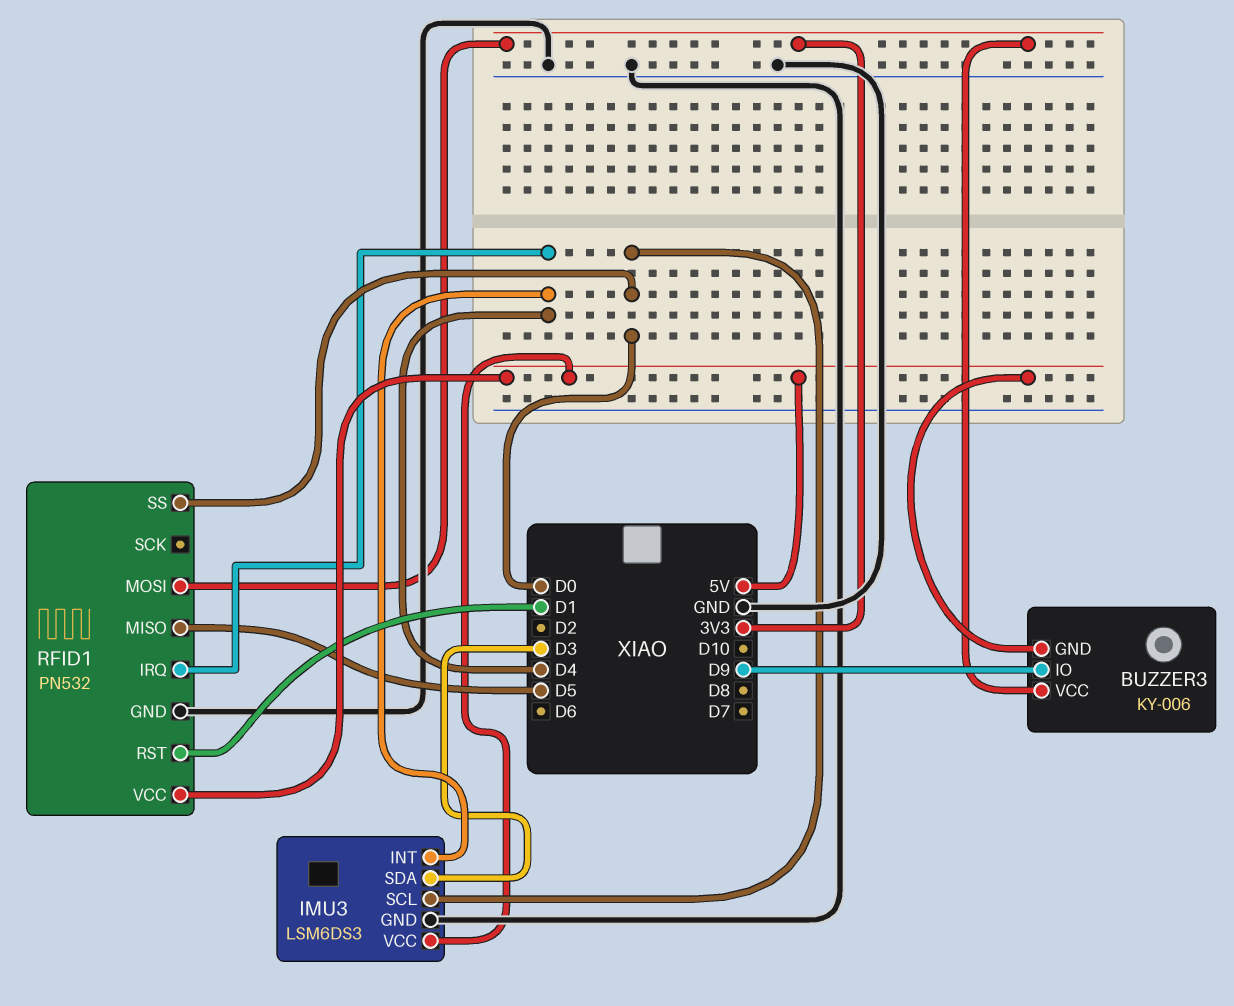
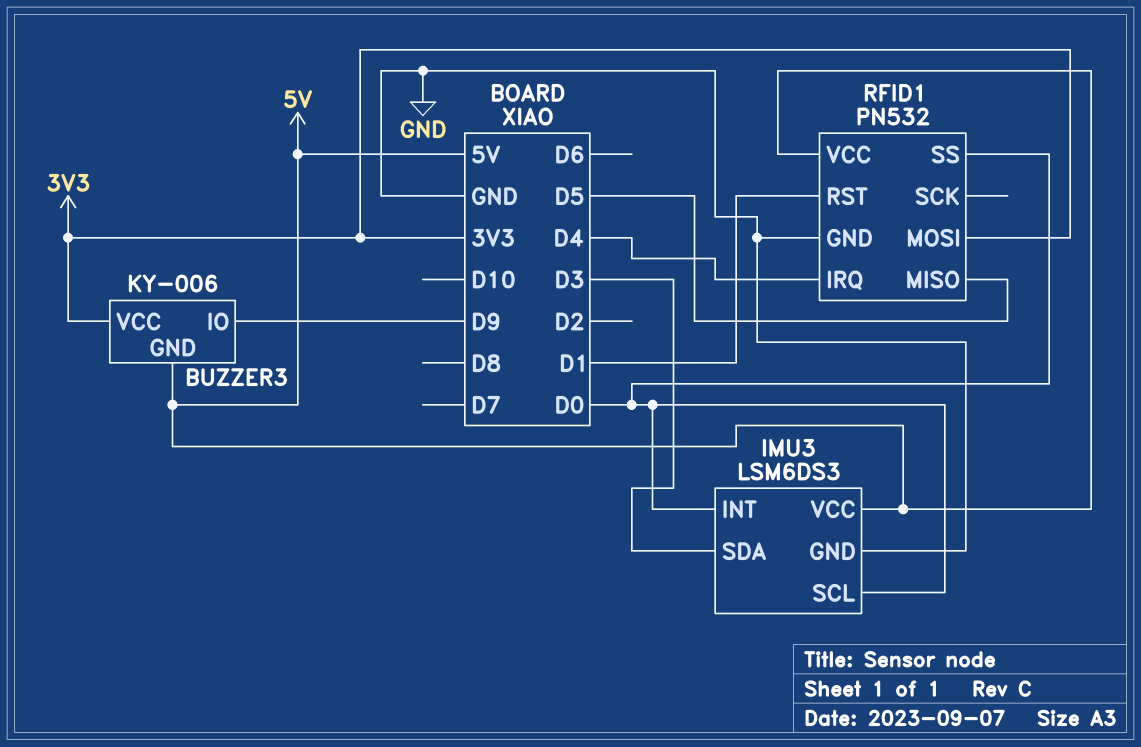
IMU3 pin INT: D4 -> D0

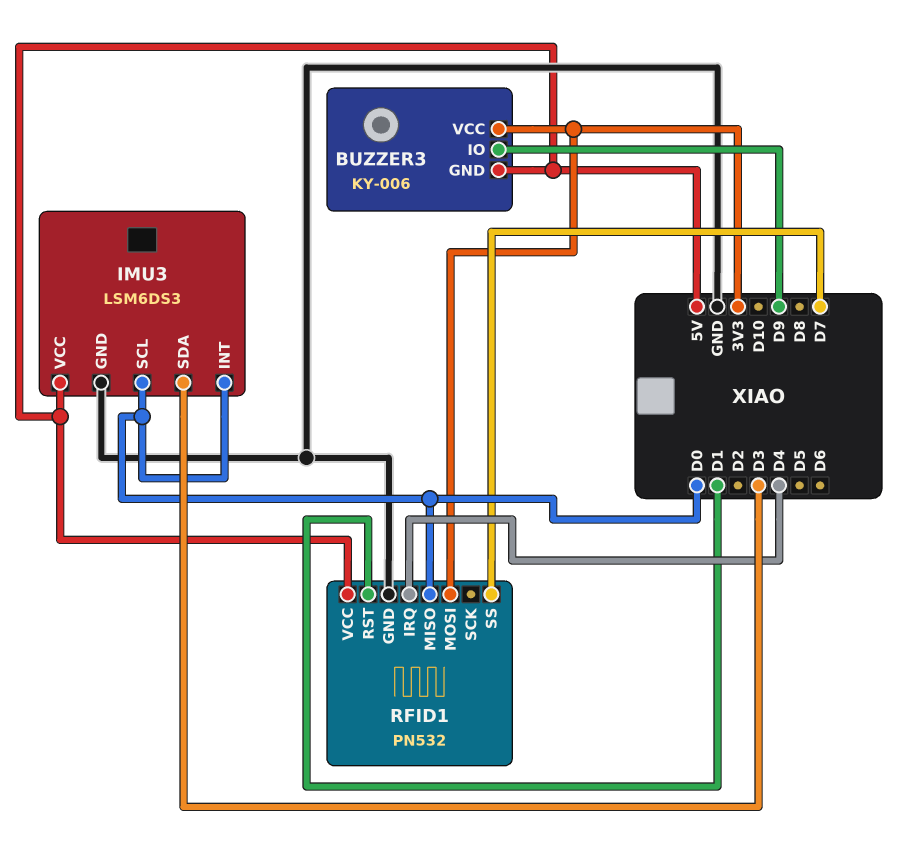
RFID1 pin MISO: D5 -> D0
RFID1 pin SS: D0 -> D7

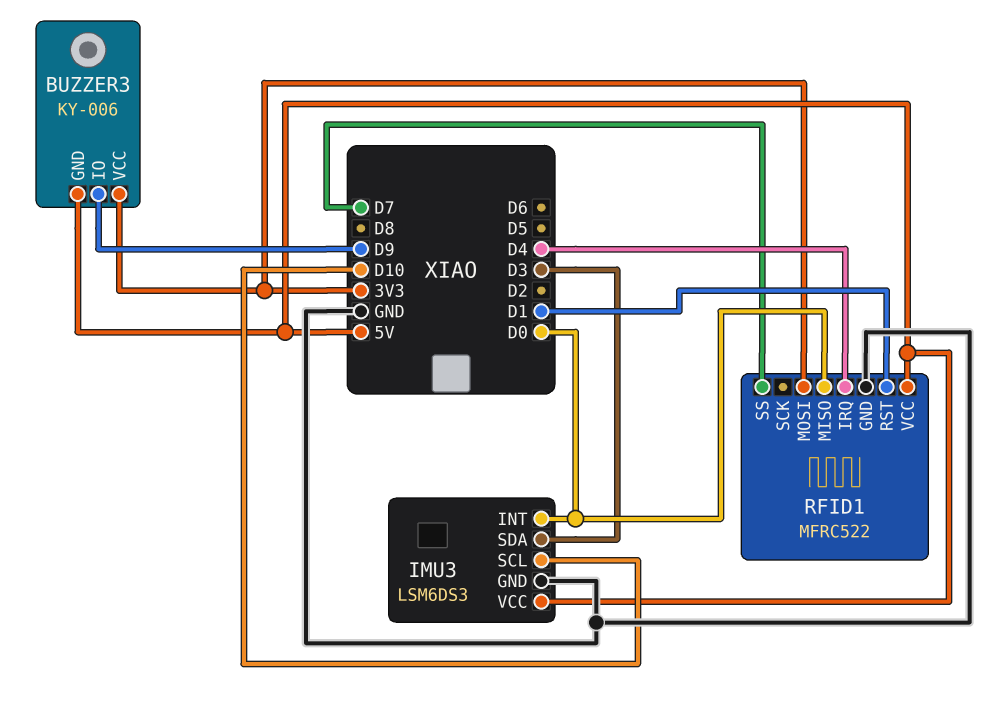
IMU3 pin SCL: D0 -> D10
RFID1: PN532 -> MFRC522

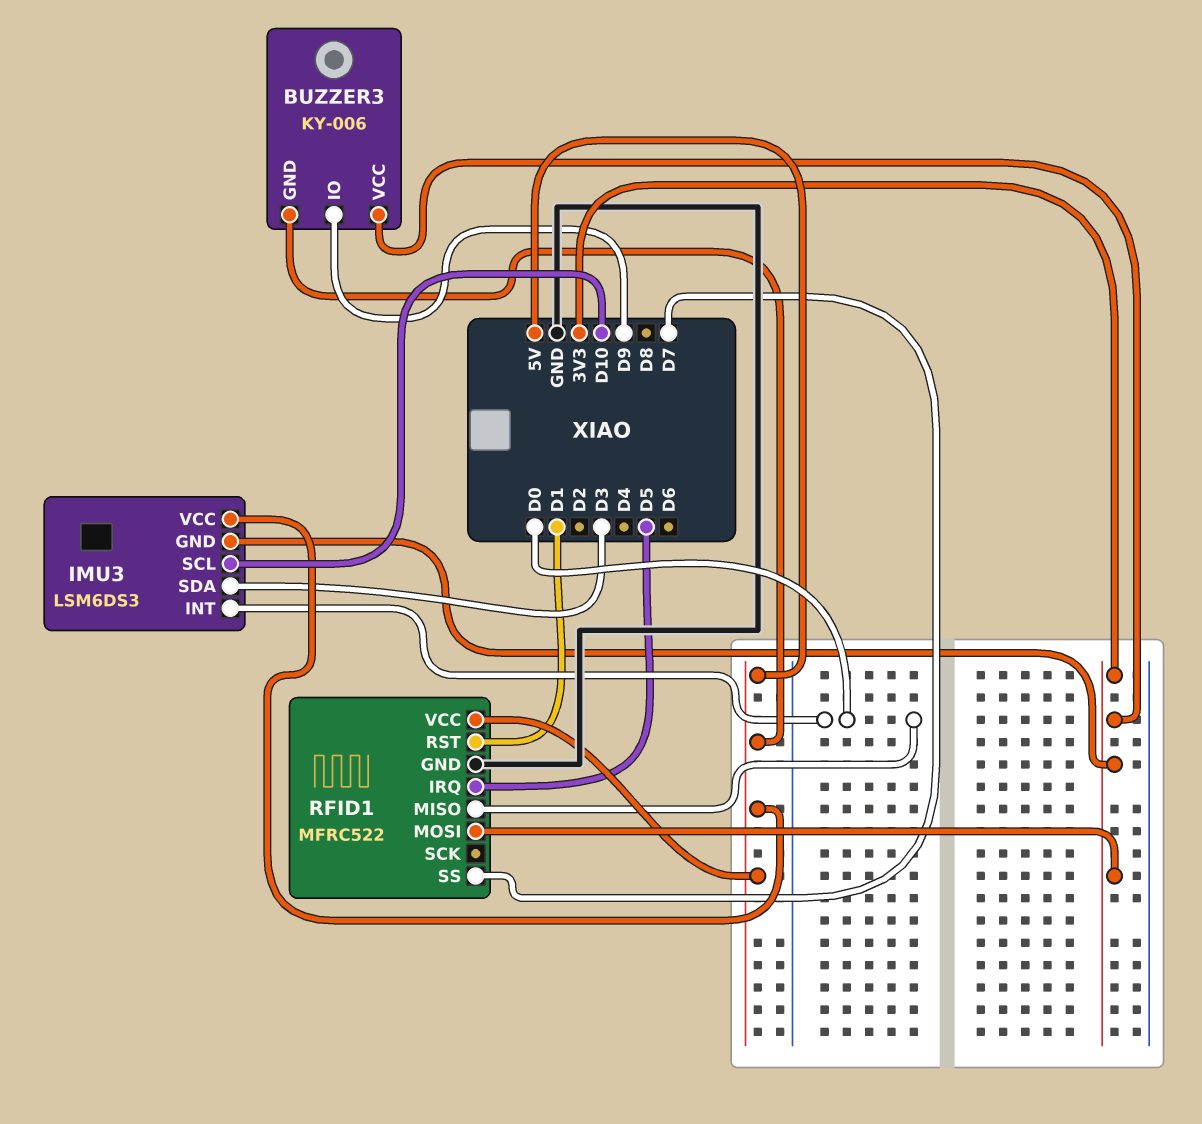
IMU3 pin GND: GND -> 3V3
RFID1 pin IRQ: D4 -> D5

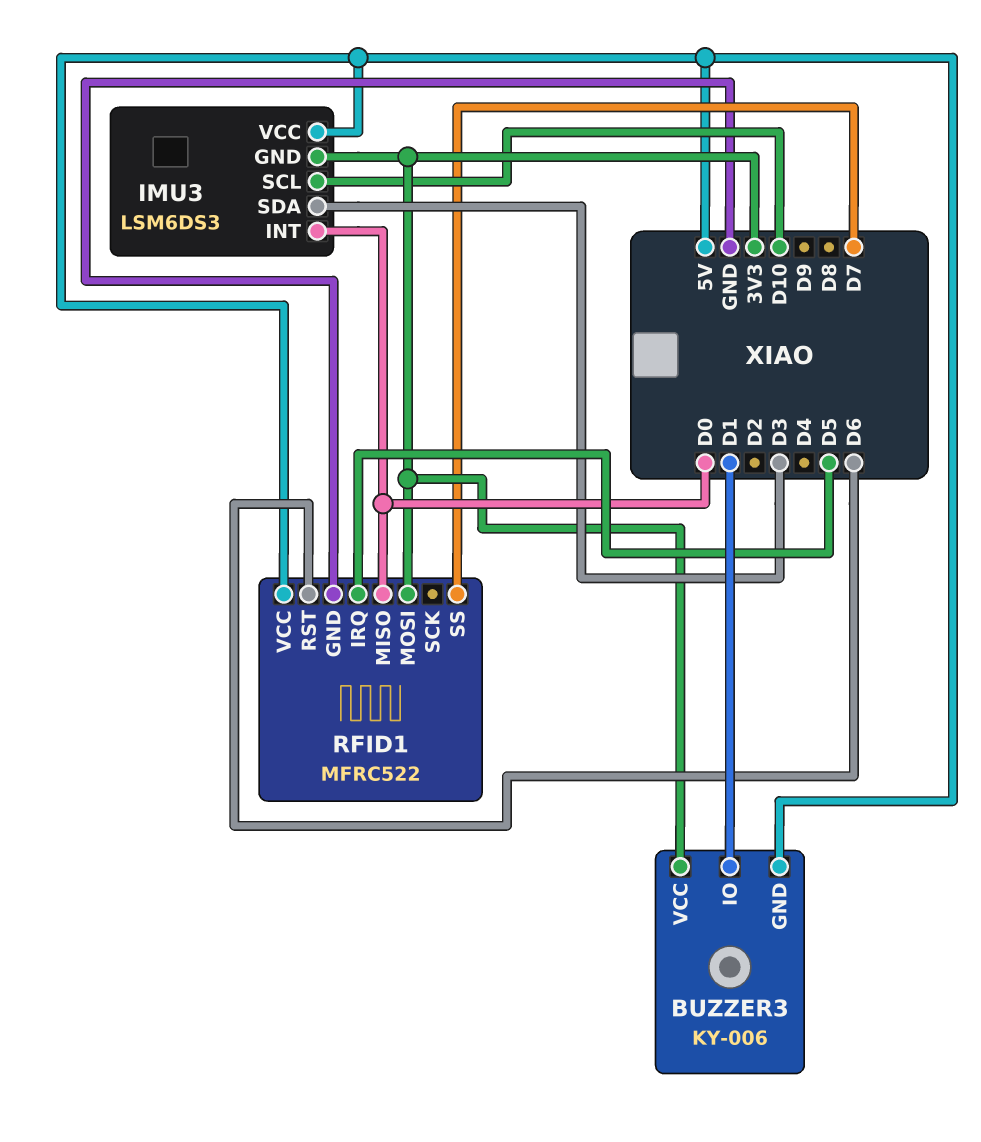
BUZZER3 pin IO: D9 -> D1
RFID1 pin RST: D1 -> D6

